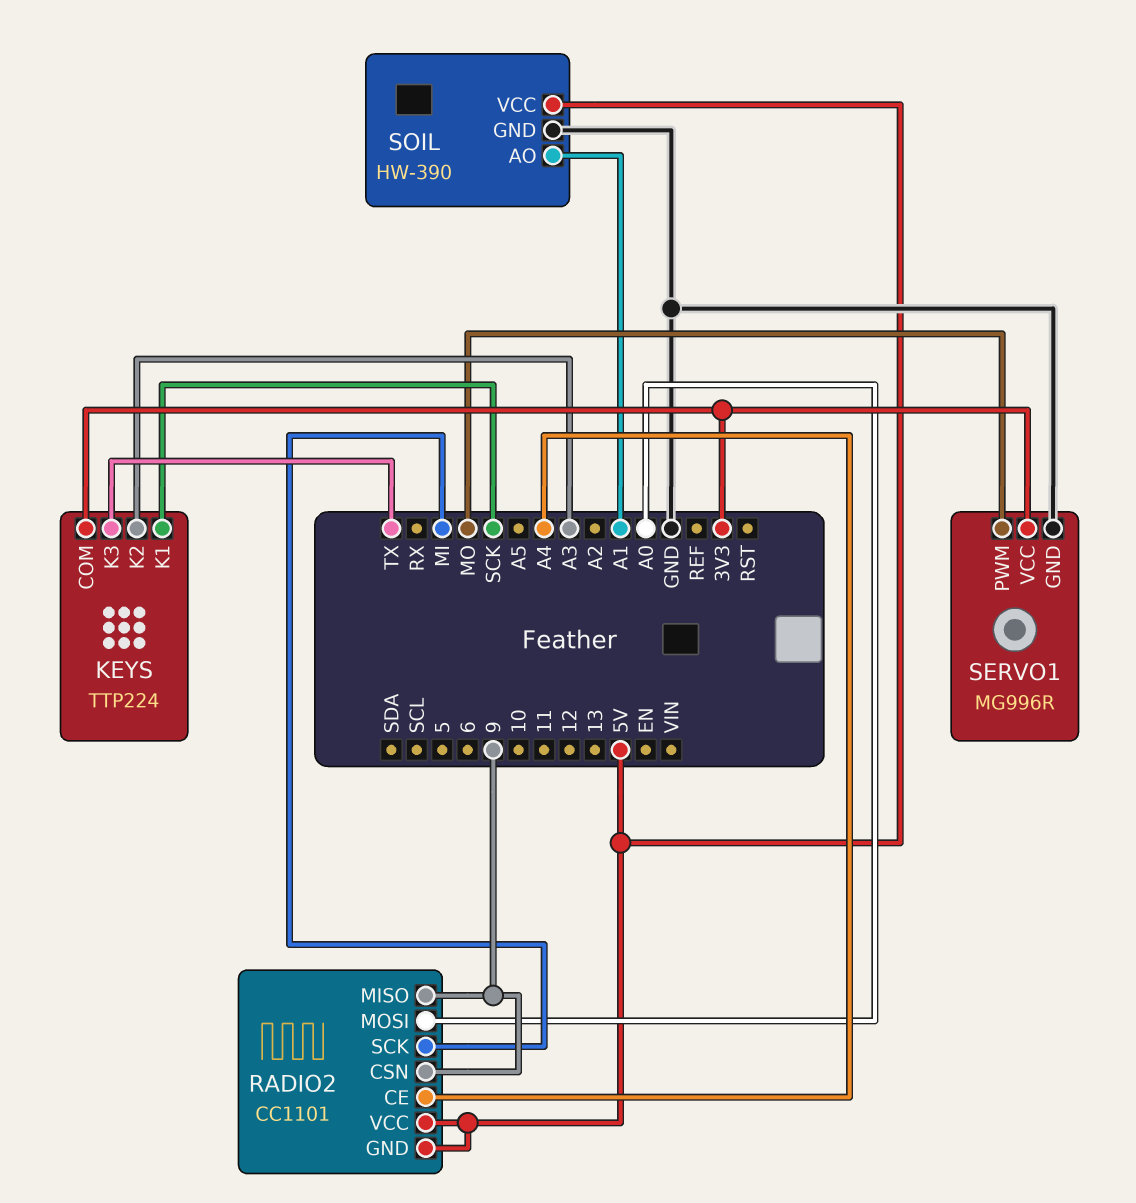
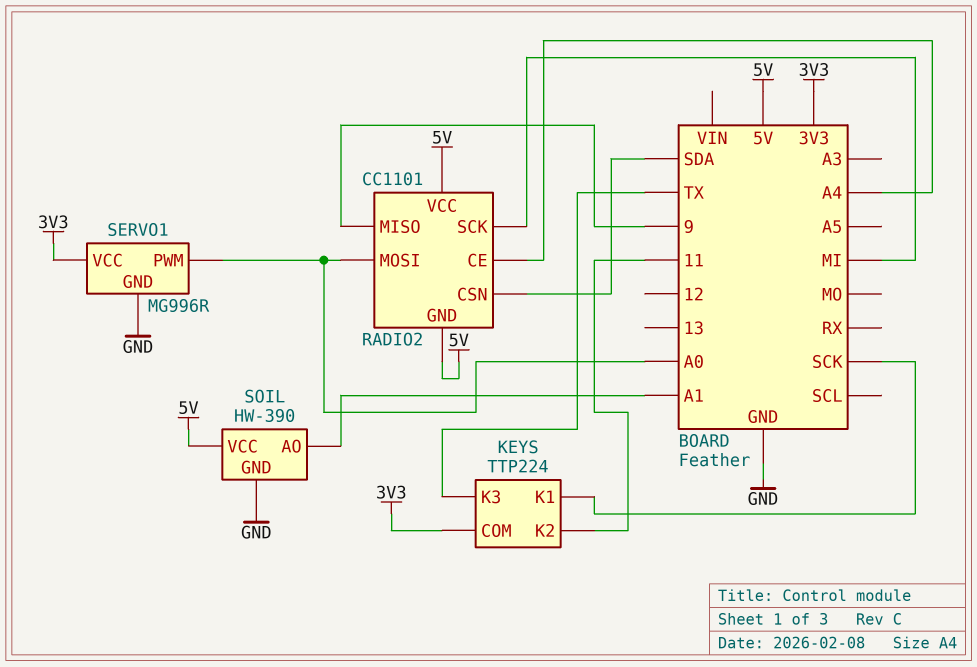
KEYS pin K2: A3 -> 11
RADIO2 pin CSN: 9 -> SDA
SERVO1 pin PWM: MO -> A0

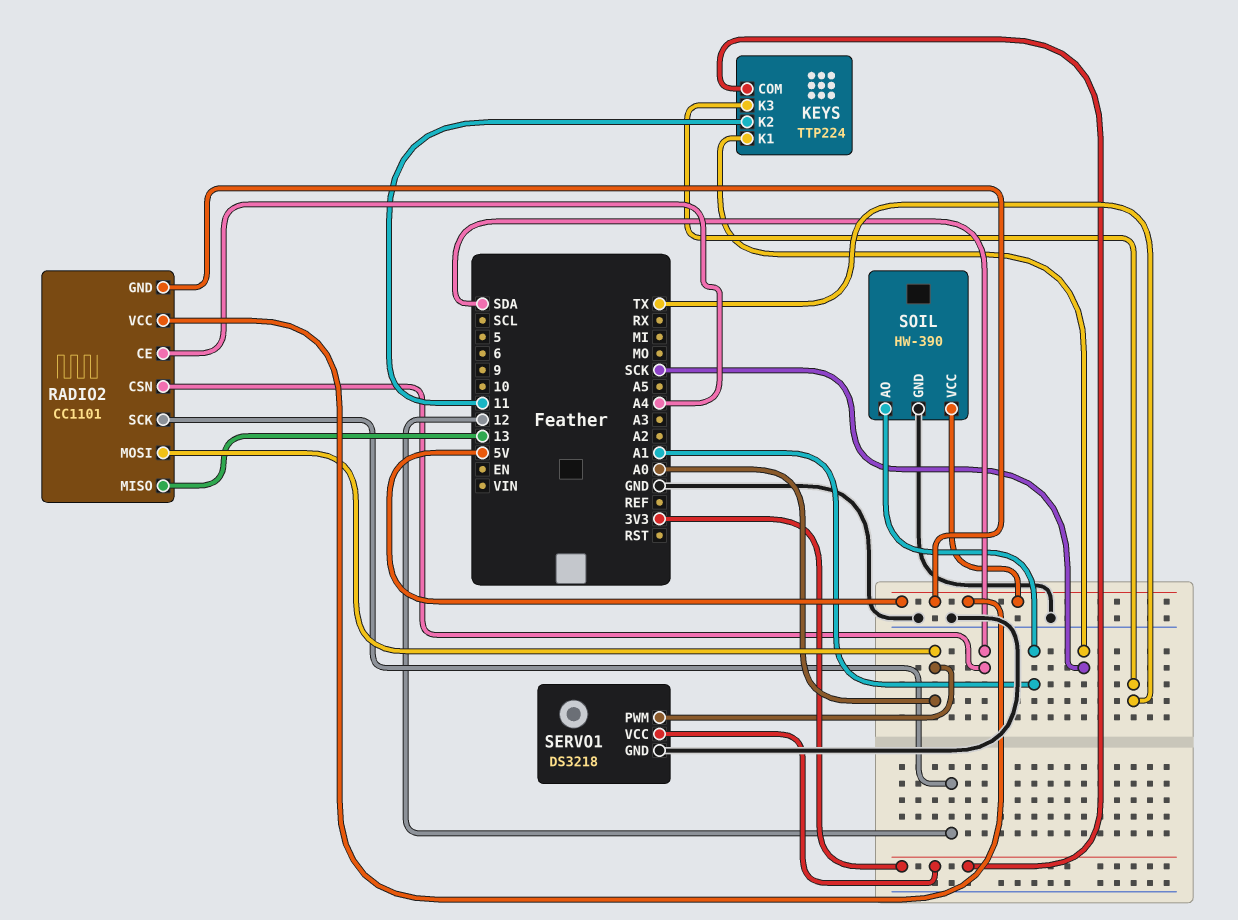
RADIO2 pin MISO: 9 -> 13
RADIO2 pin SCK: MI -> 12
SERVO1: MG996R -> DS3218

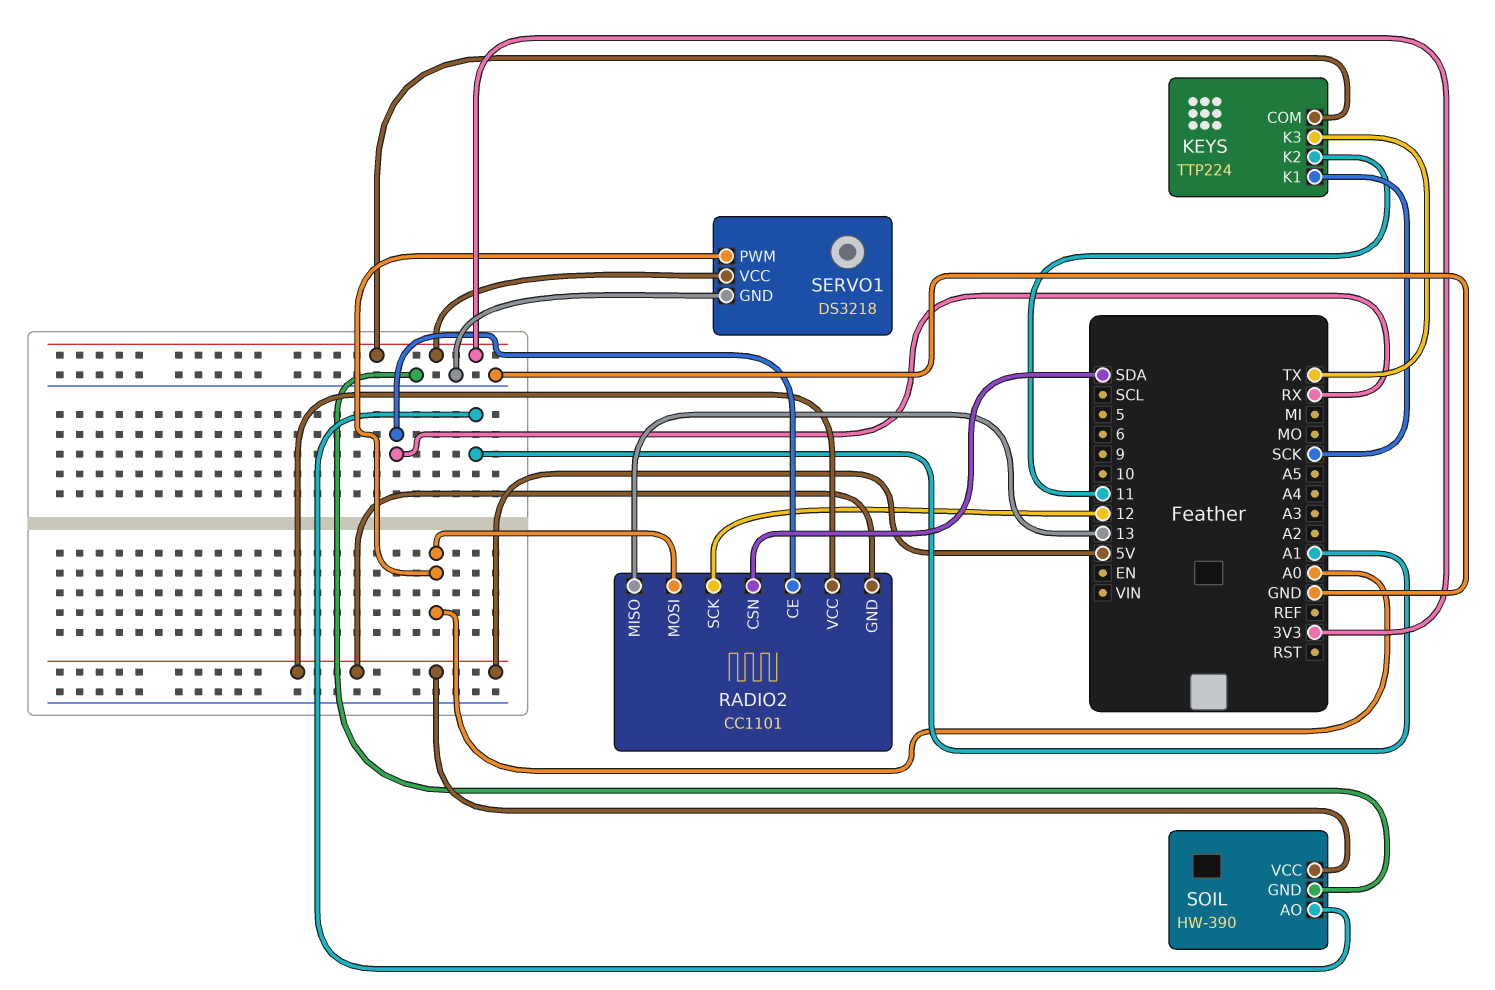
RADIO2 pin CE: A4 -> RX

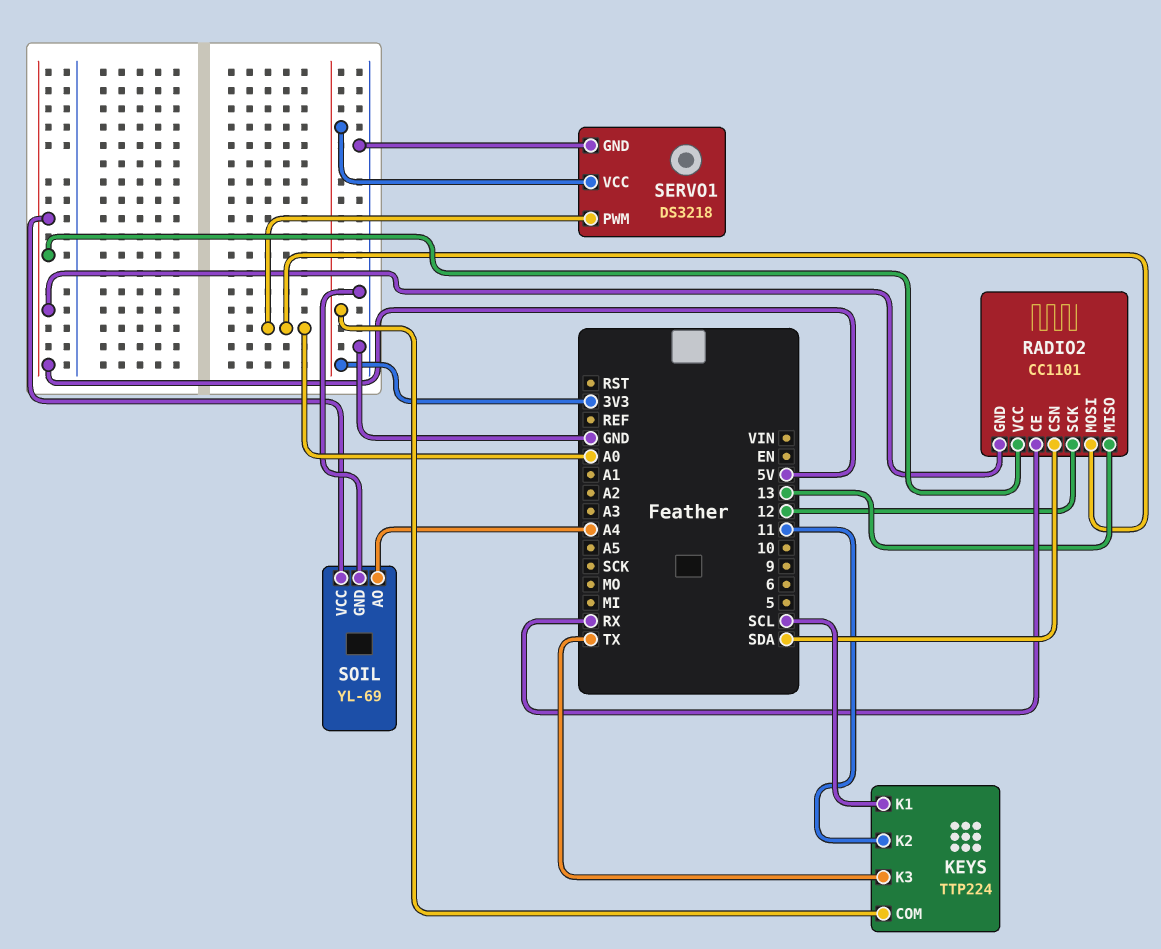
KEYS pin K1: SCK -> SCL
SOIL: HW-390 -> YL-69
SOIL pin AO: A1 -> A4

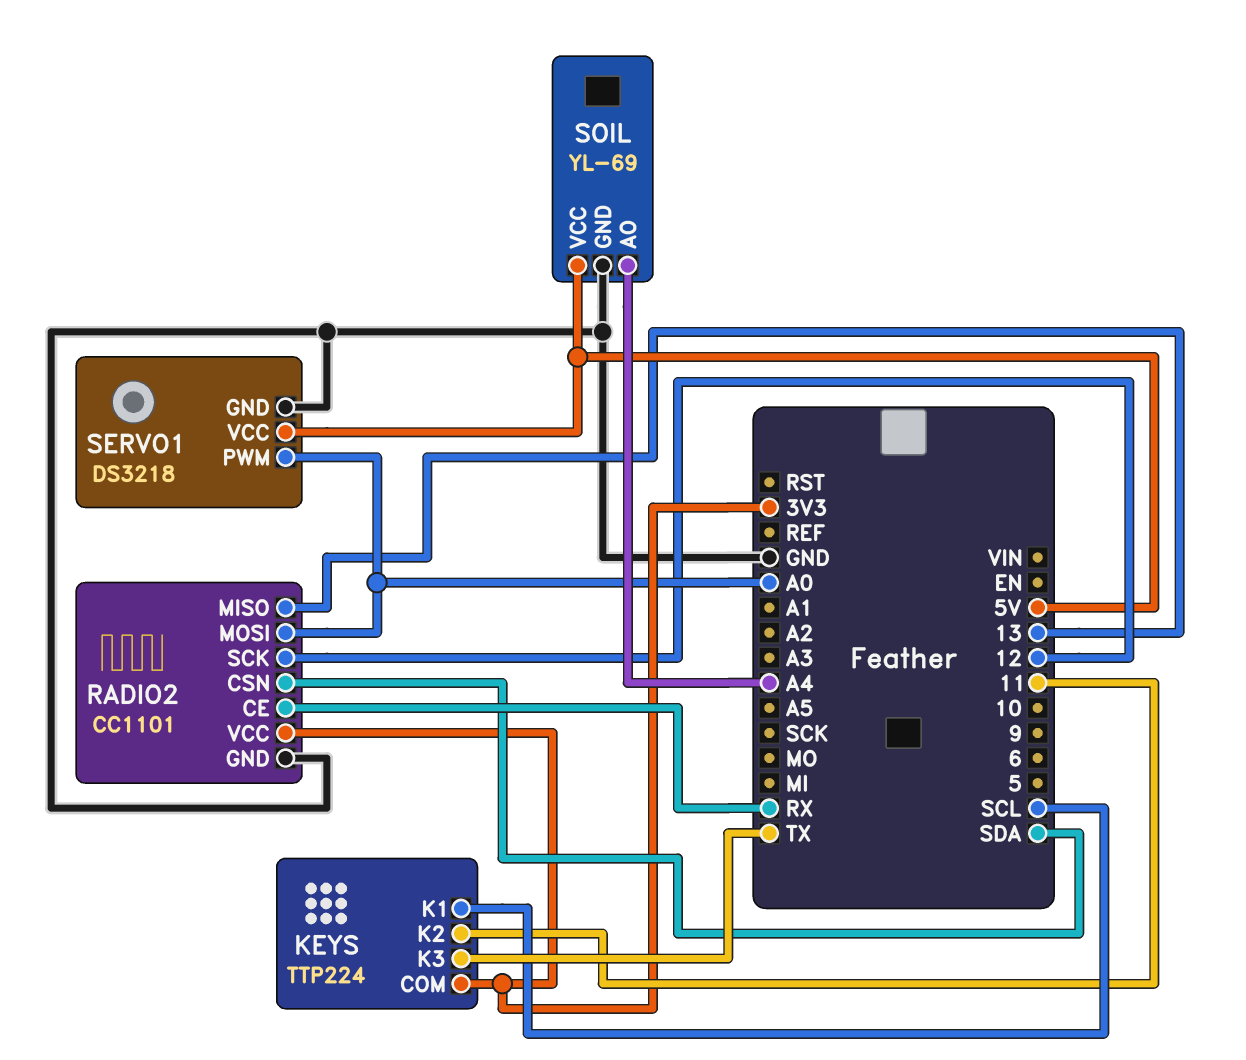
RADIO2 pin GND: 5V -> GND
RADIO2 pin VCC: 5V -> 3V3
SERVO1 pin VCC: 3V3 -> 5V

